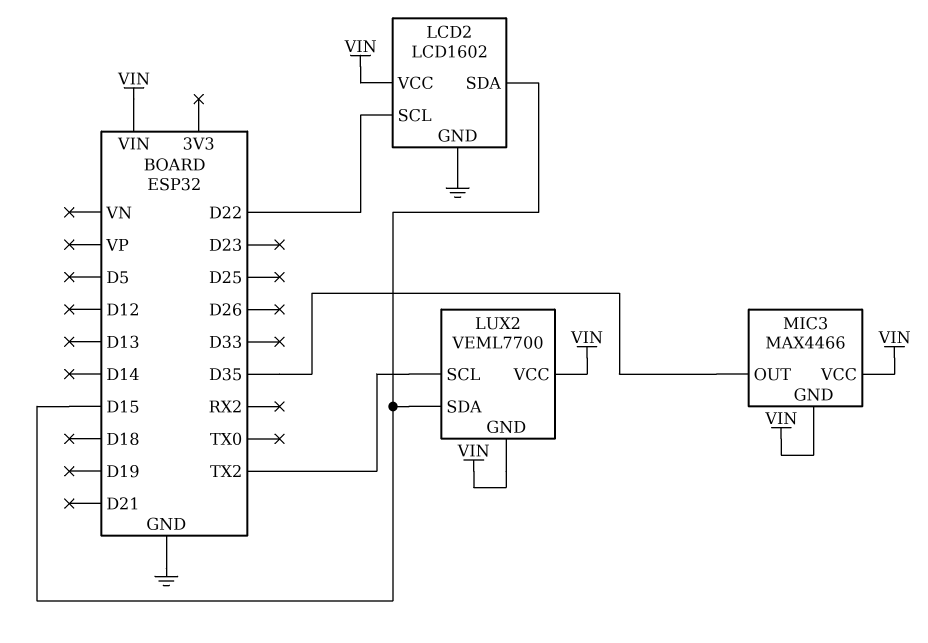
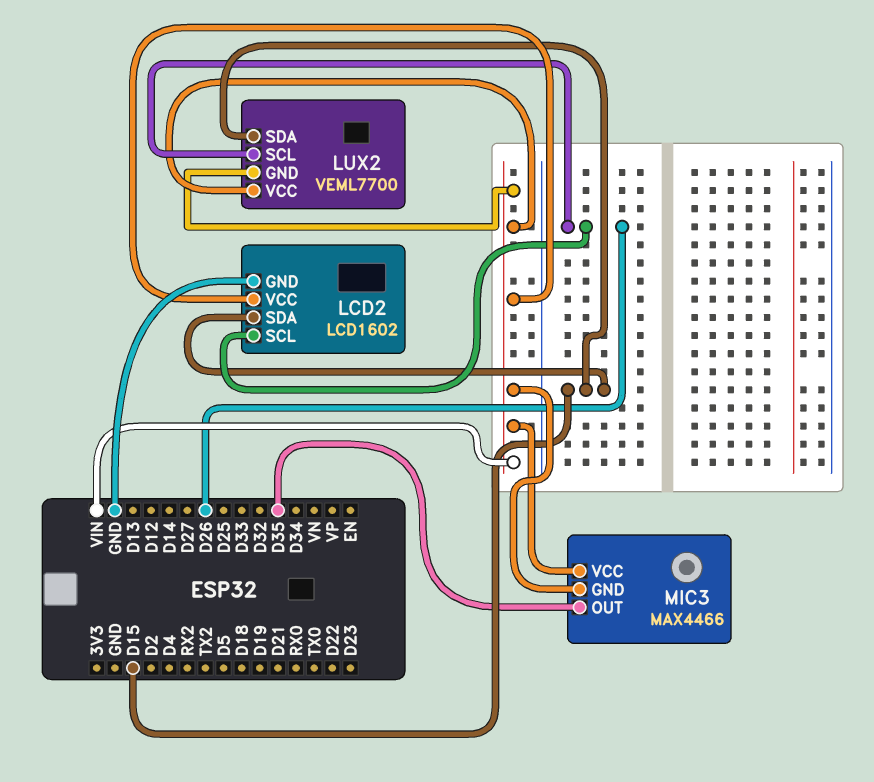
LCD2 pin SCL: D22 -> D26
LUX2 pin SCL: TX2 -> D26

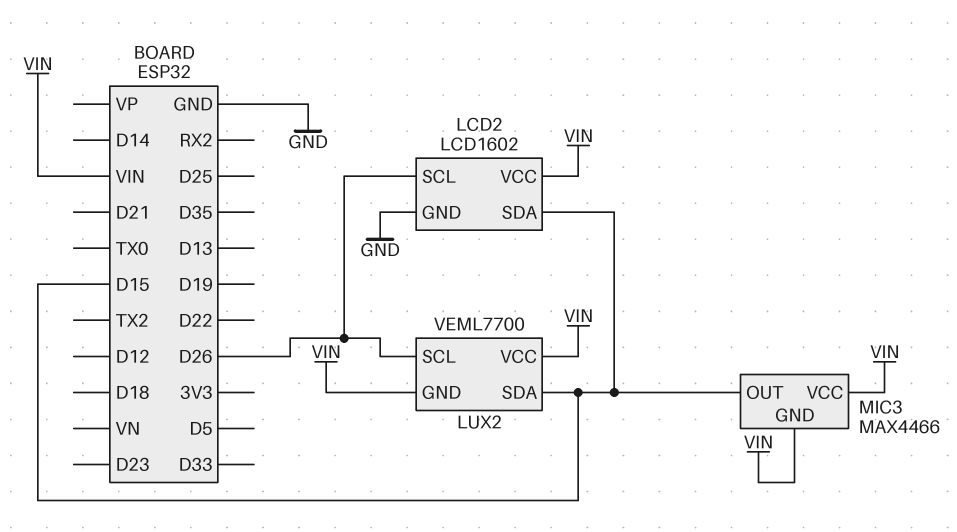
MIC3 pin OUT: D35 -> D15

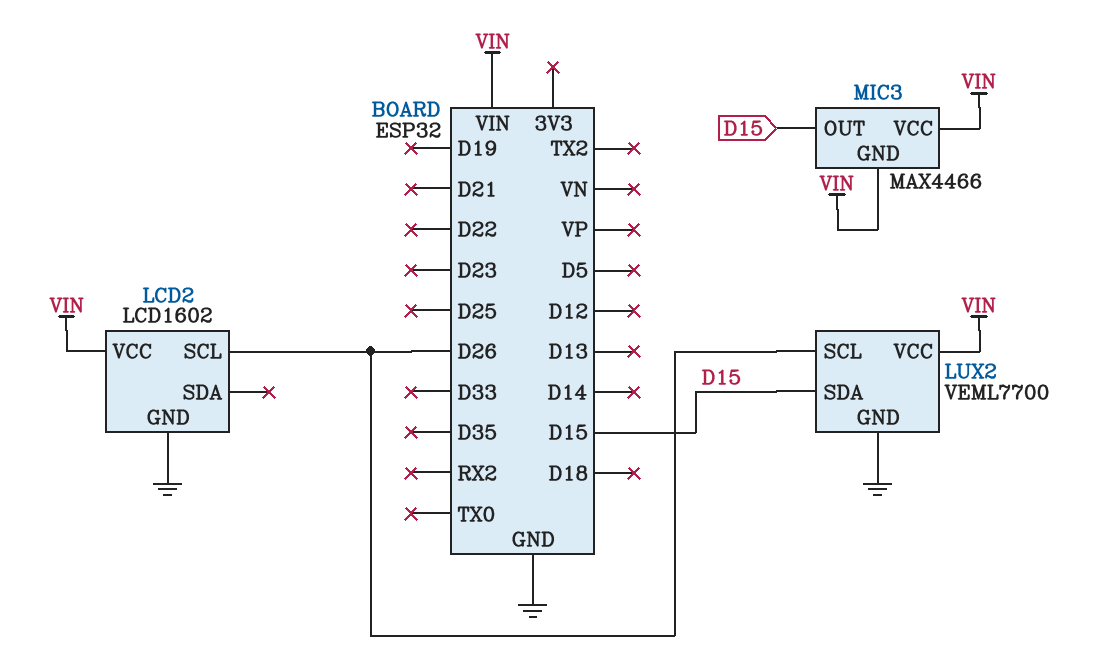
LCD2 pin SDA: D15 -> none
LUX2 pin GND: VIN -> GND

